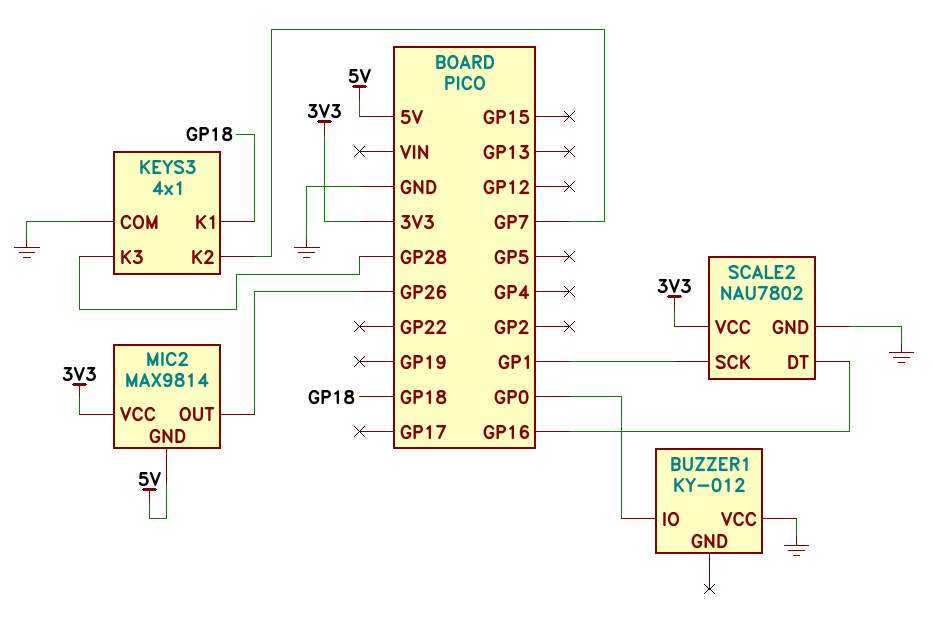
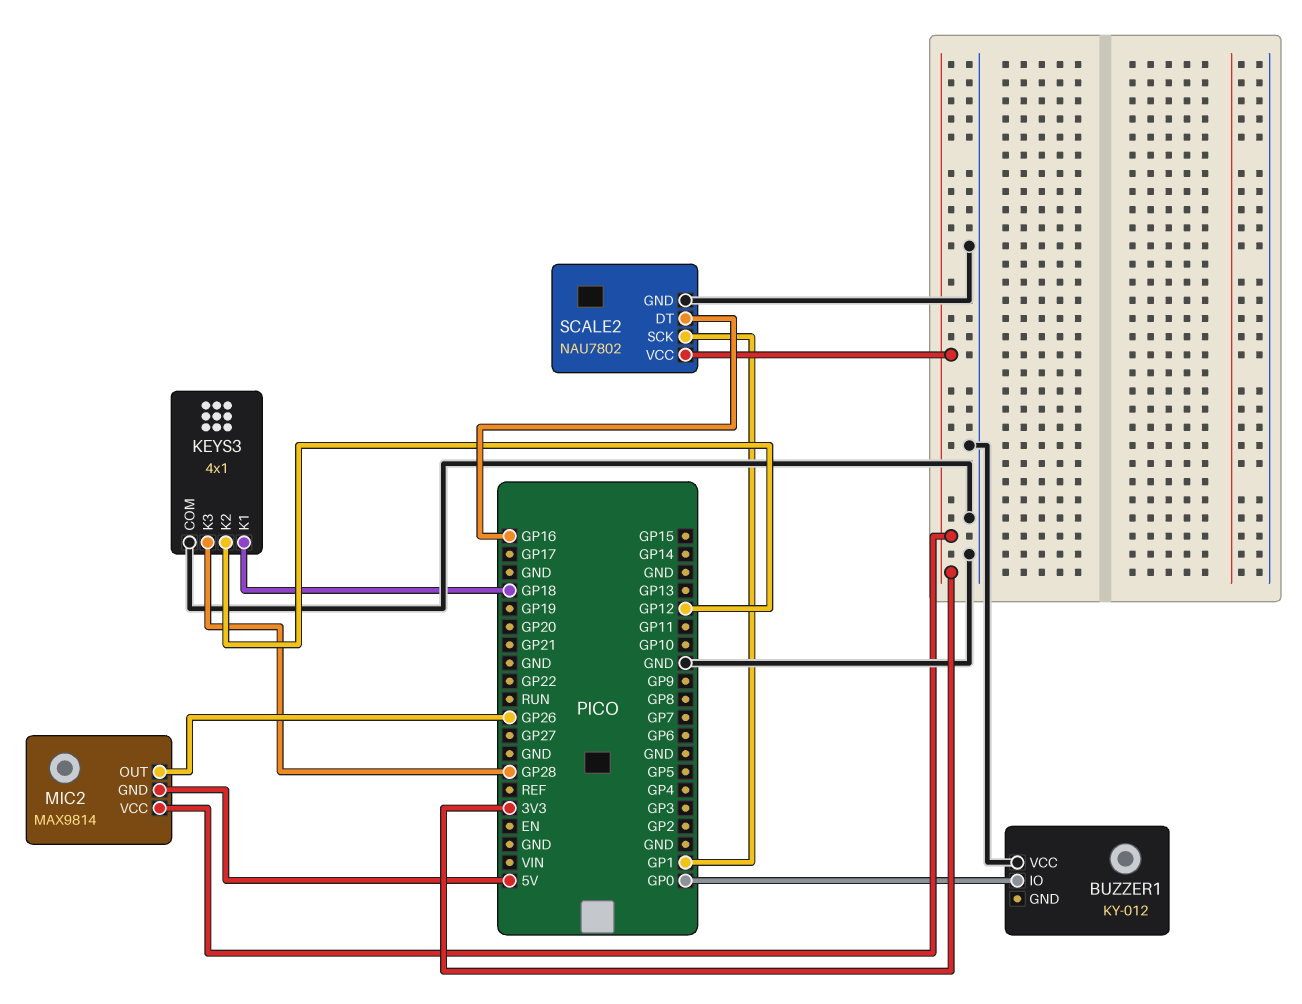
KEYS3 pin K2: GP7 -> GP12

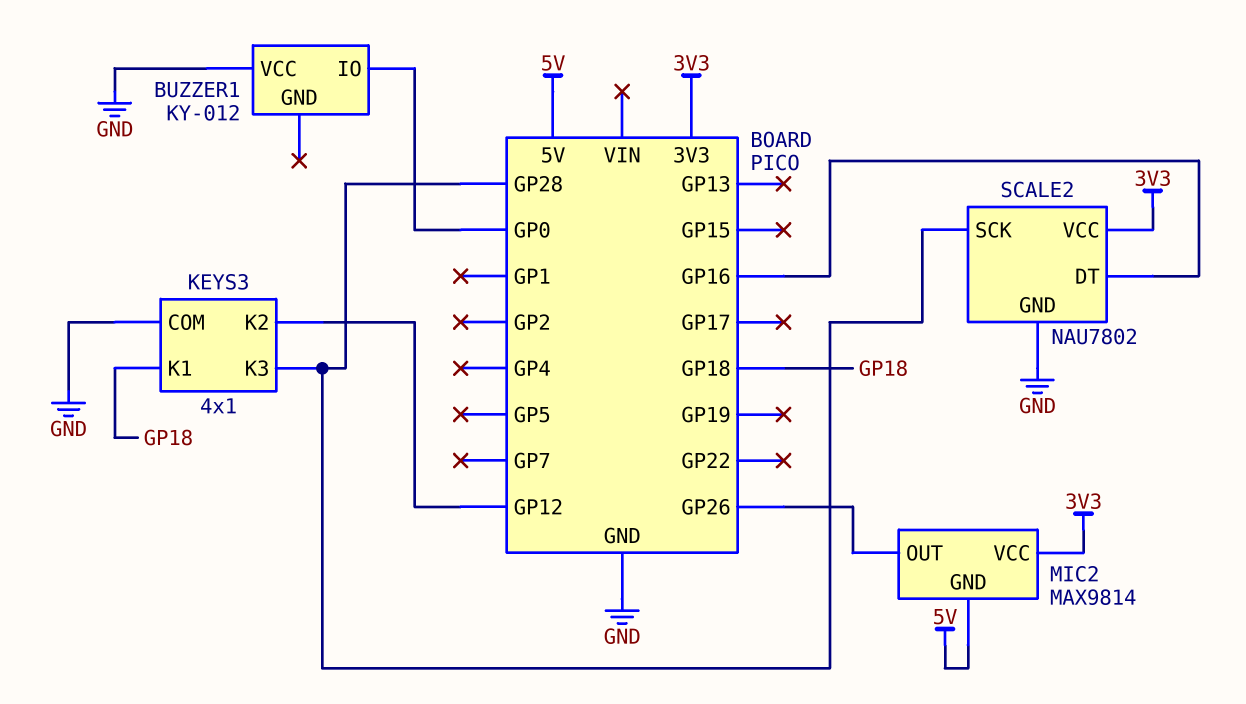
SCALE2 pin SCK: GP1 -> GP28

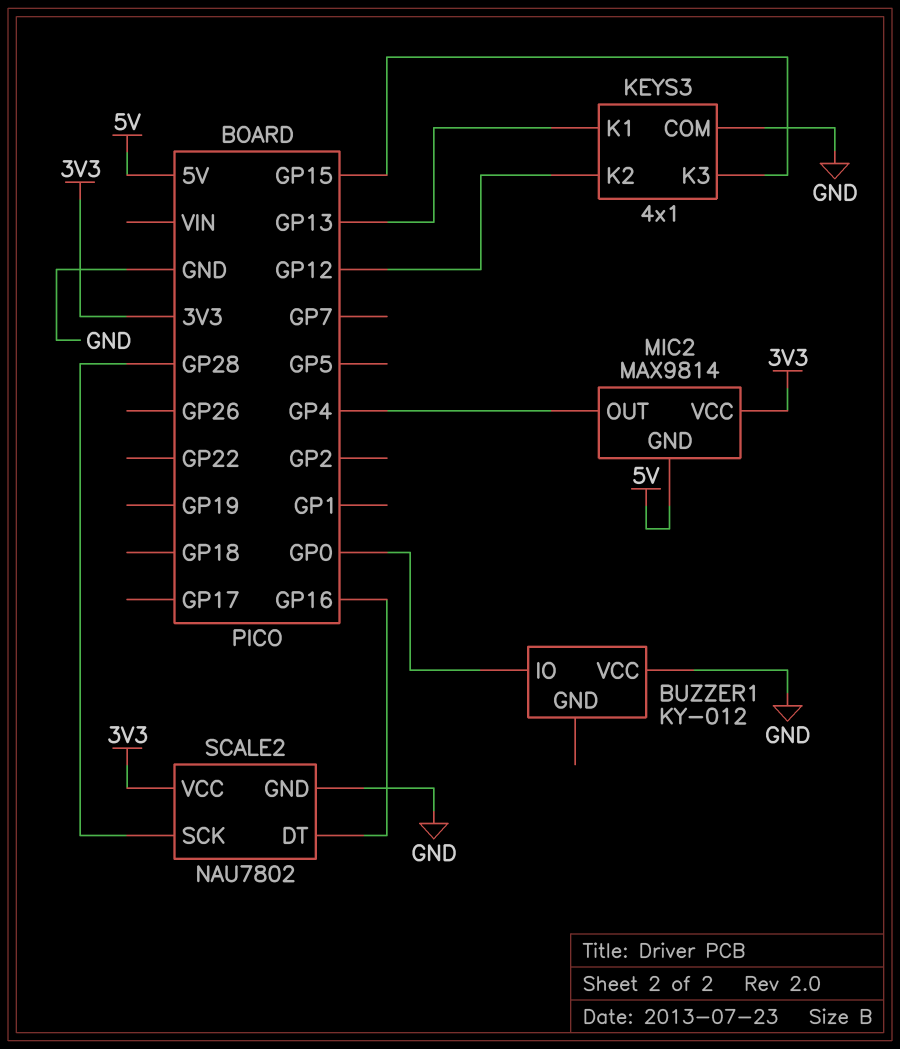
KEYS3 pin K1: GP18 -> GP13
KEYS3 pin K3: GP28 -> GP15
MIC2 pin OUT: GP26 -> GP4

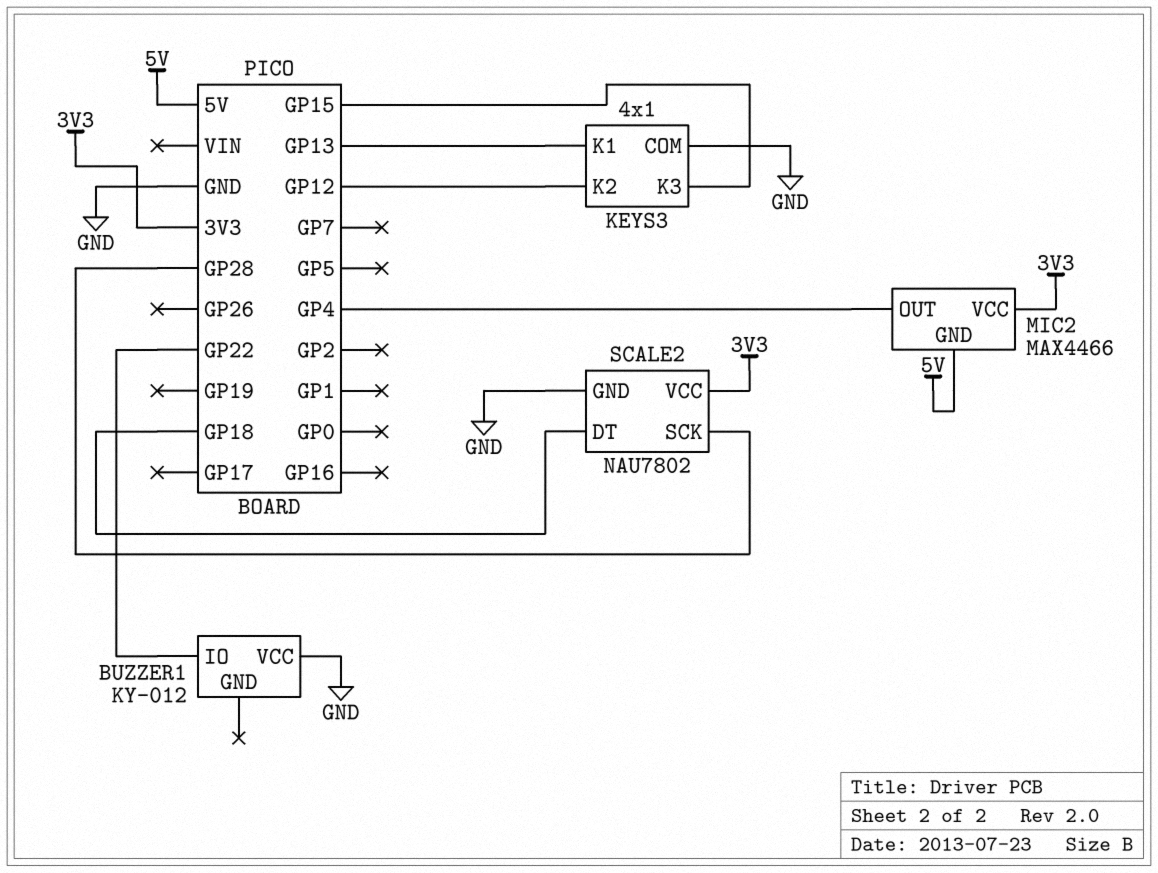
BUZZER1 pin IO: GP0 -> GP22
MIC2: MAX9814 -> MAX4466
SCALE2 pin DT: GP16 -> GP18

